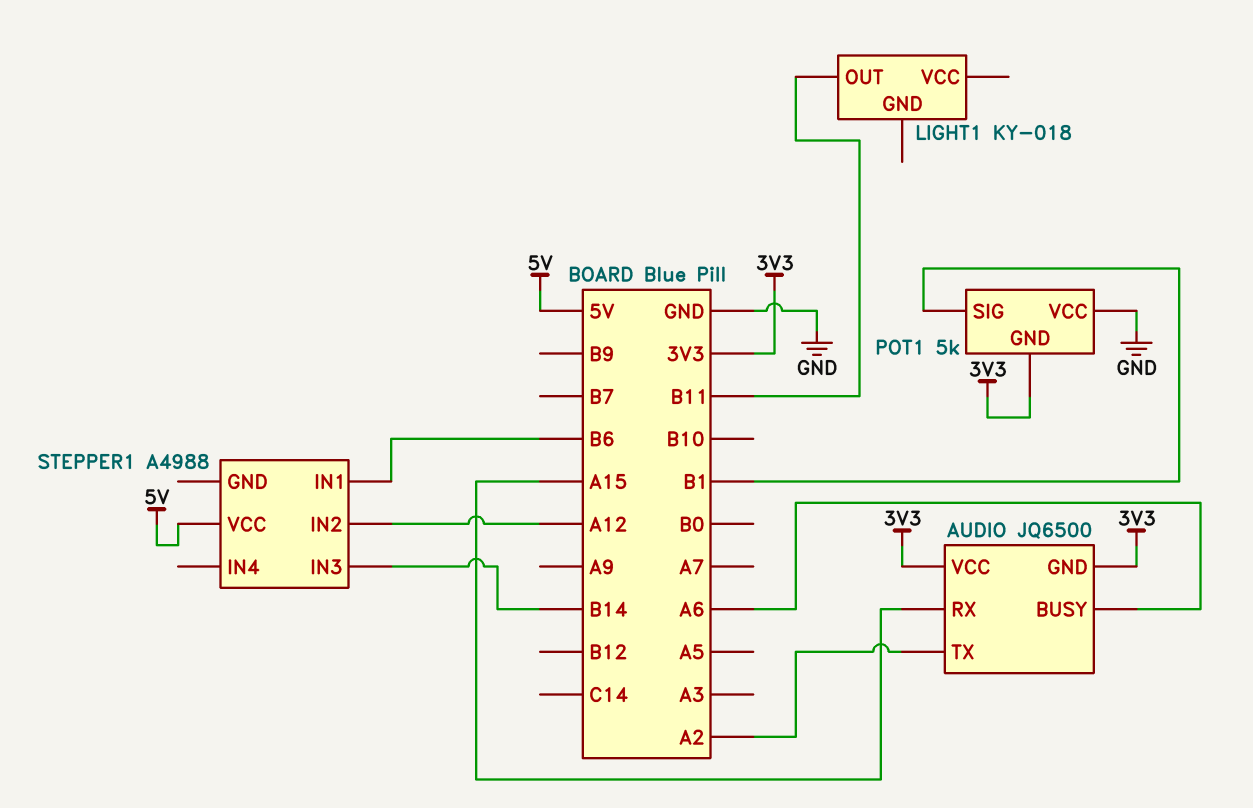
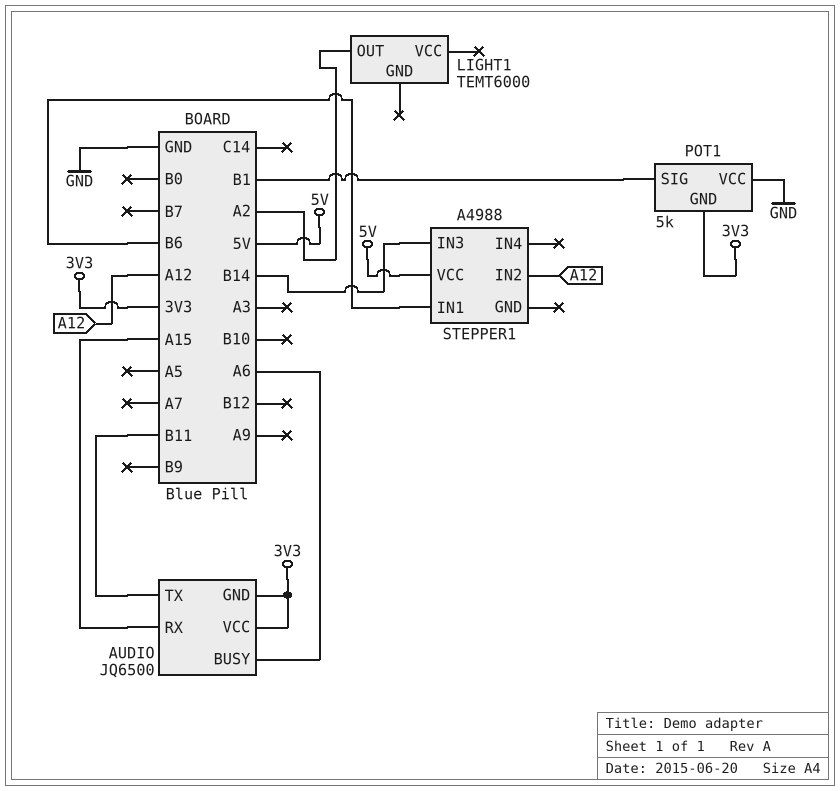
AUDIO pin TX: A2 -> B11
LIGHT1: KY-018 -> TEMT6000
LIGHT1 pin OUT: B11 -> A2

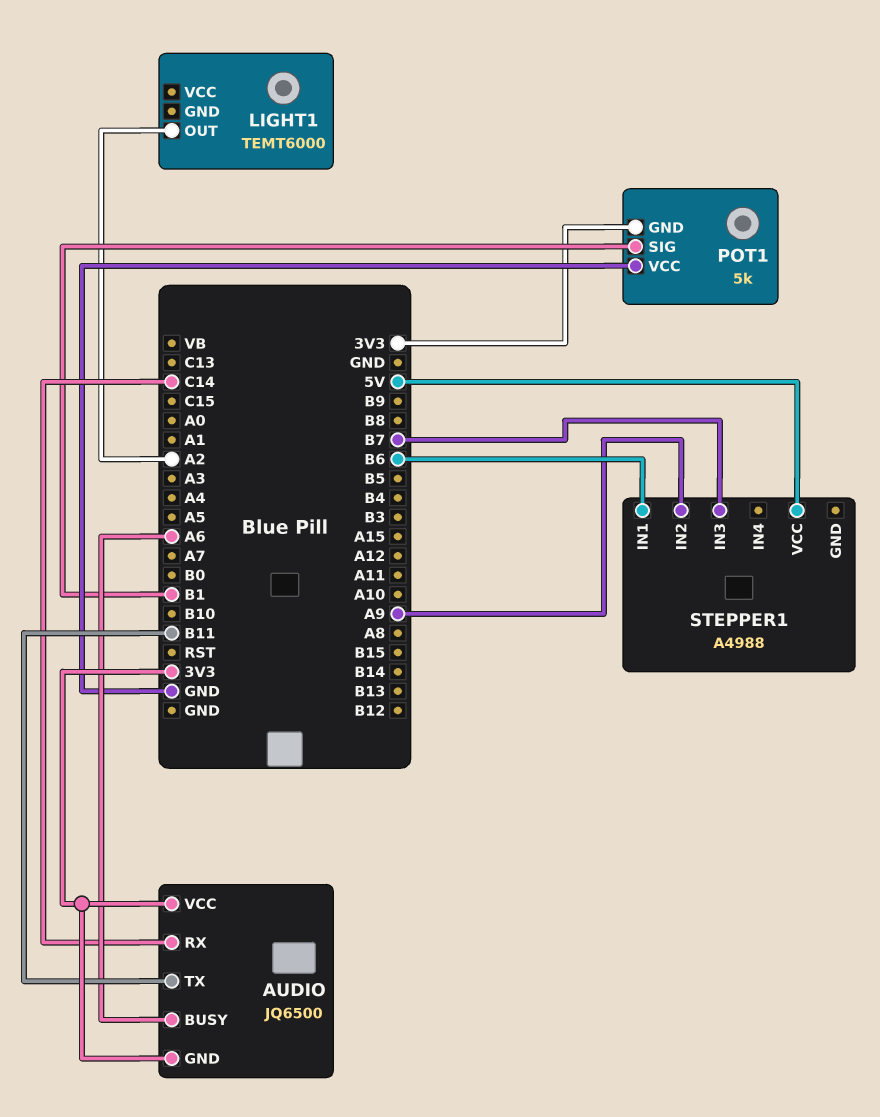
AUDIO pin RX: A15 -> C14
STEPPER1 pin IN2: A12 -> A9
STEPPER1 pin IN3: B14 -> B7

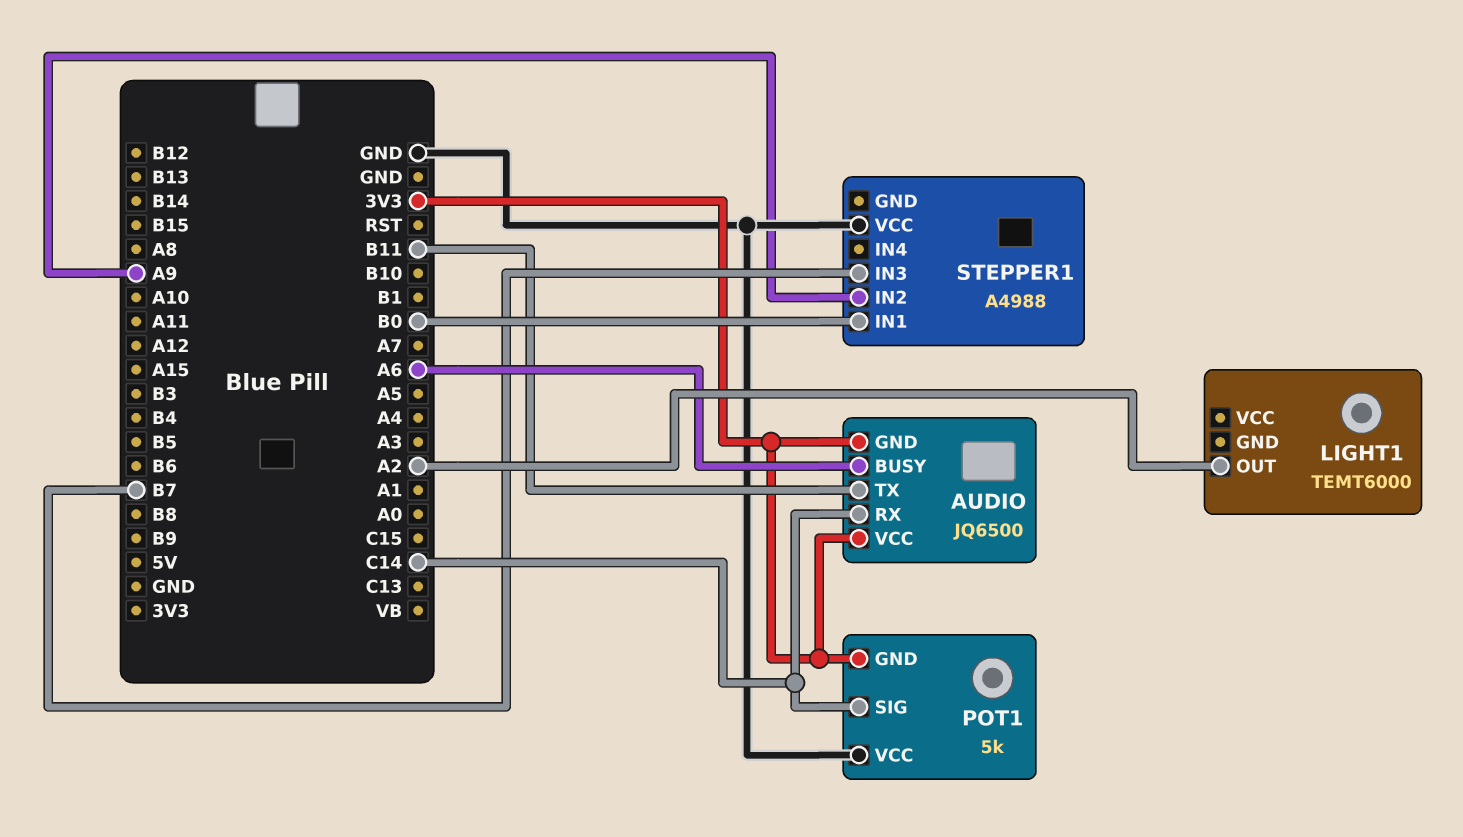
POT1 pin SIG: B1 -> C14
STEPPER1 pin IN1: B6 -> B0
STEPPER1 pin VCC: 5V -> GND

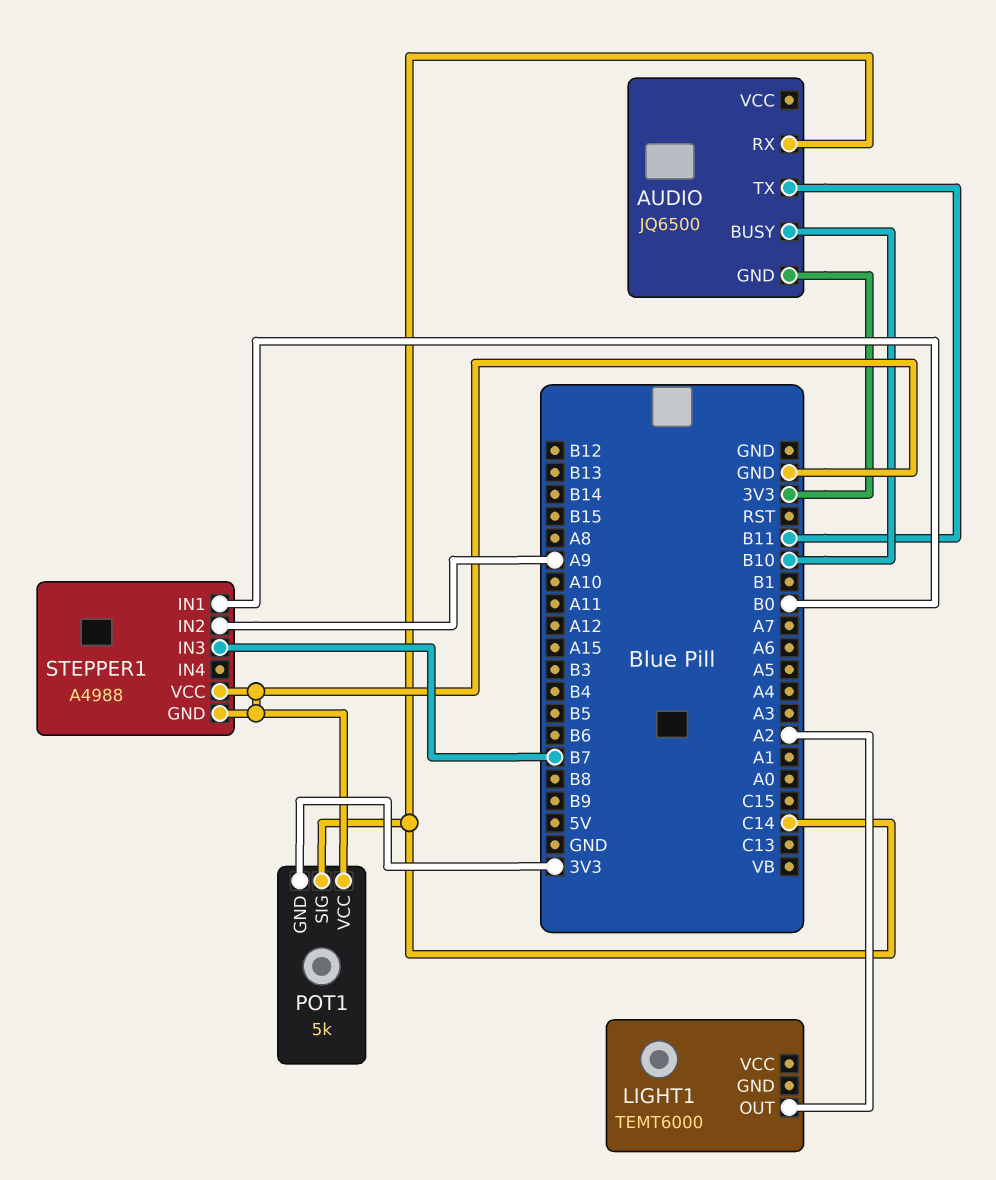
AUDIO pin BUSY: A6 -> B10
AUDIO pin VCC: 3V3 -> none
STEPPER1 pin GND: none -> GND

